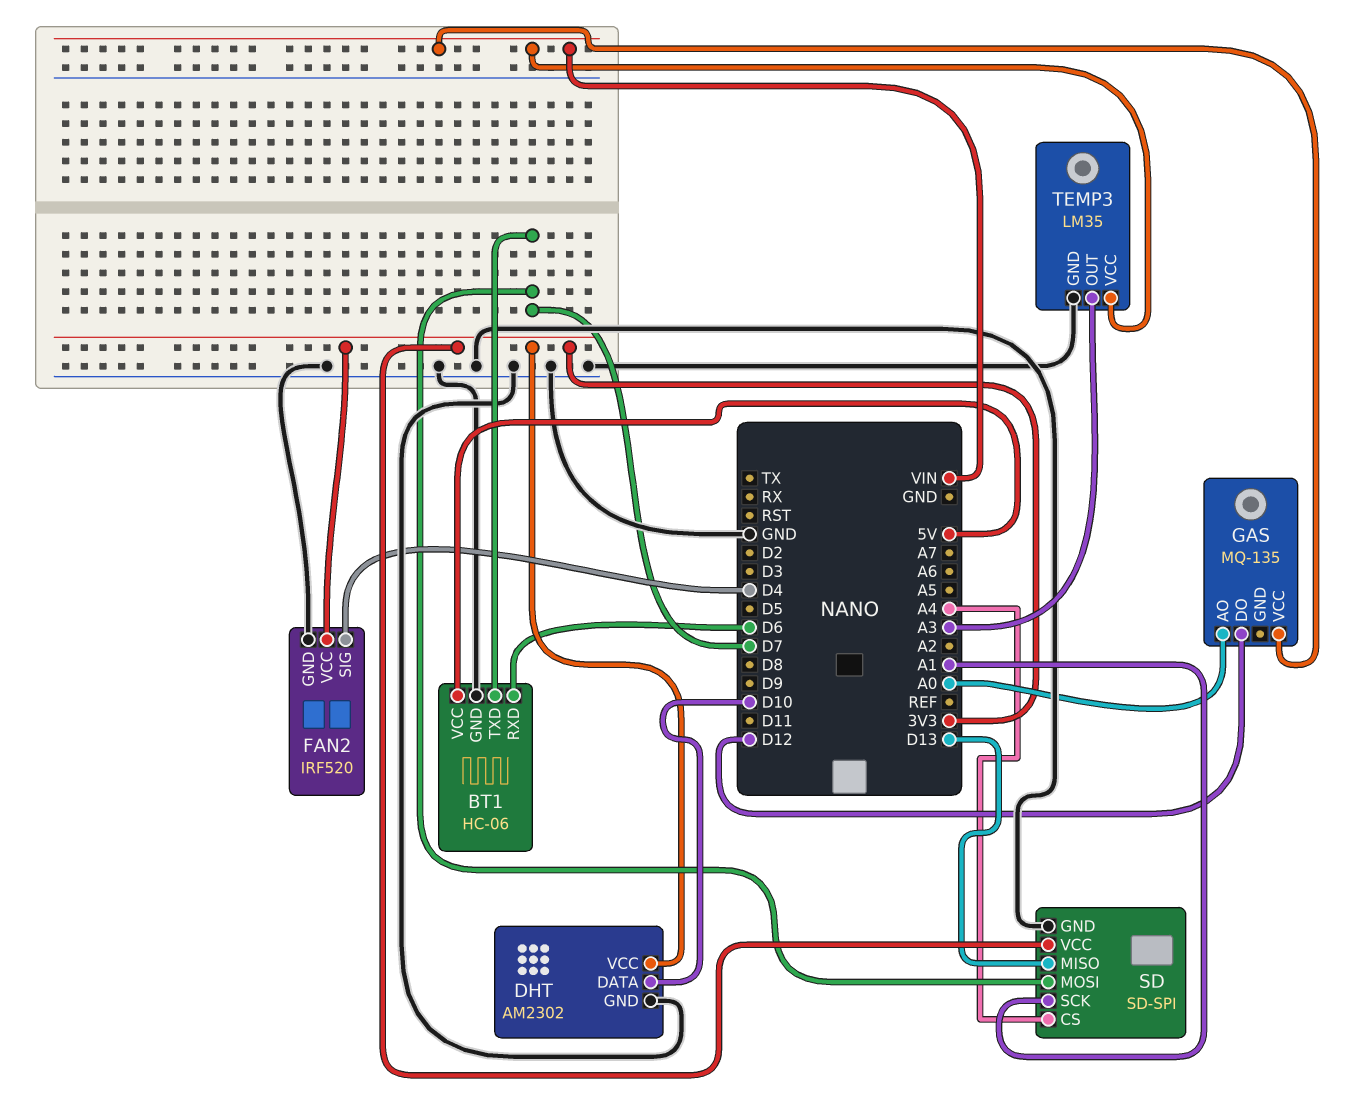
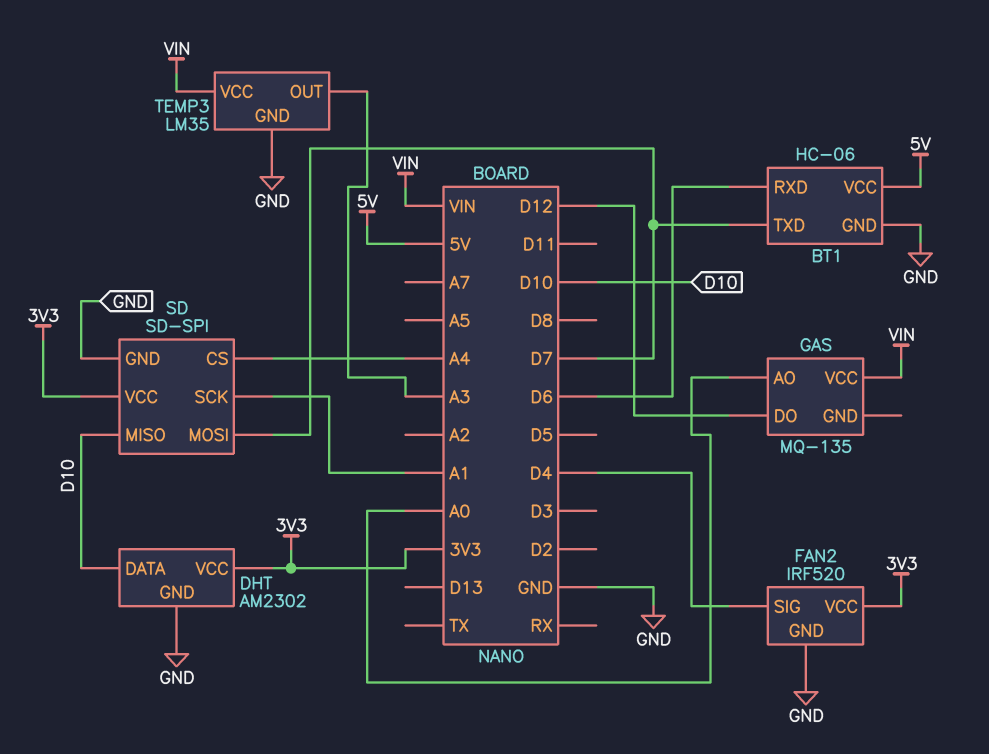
SD pin MISO: D13 -> D10

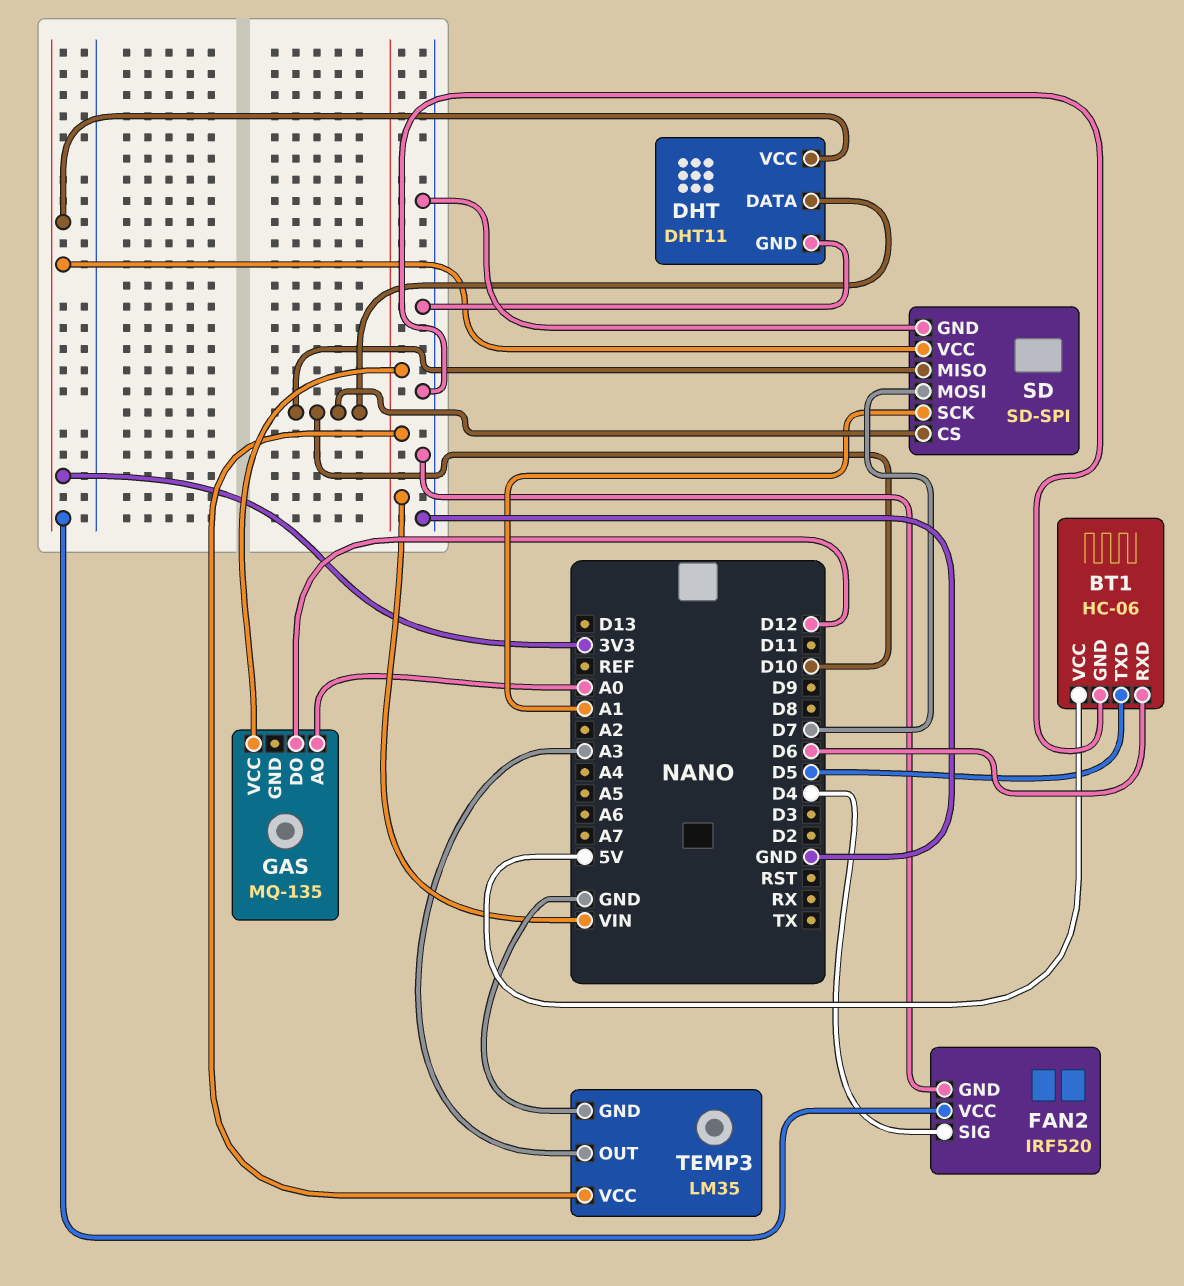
BT1 pin TXD: D7 -> D5
DHT: AM2302 -> DHT11
SD pin CS: A4 -> D10

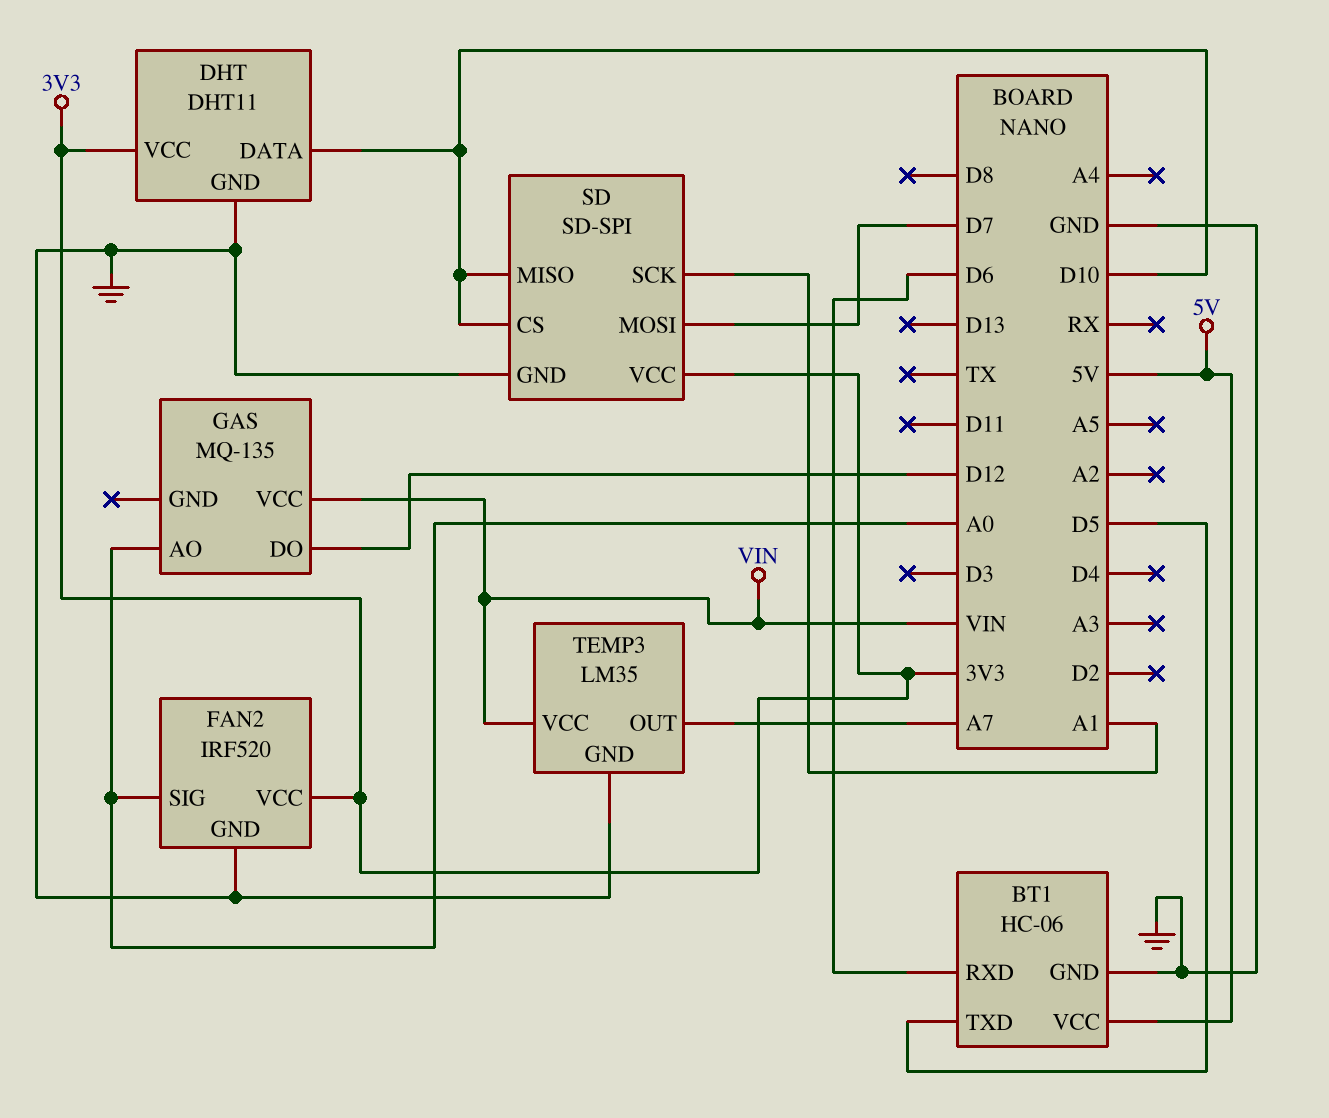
FAN2 pin SIG: D4 -> A0
TEMP3 pin OUT: A3 -> A7

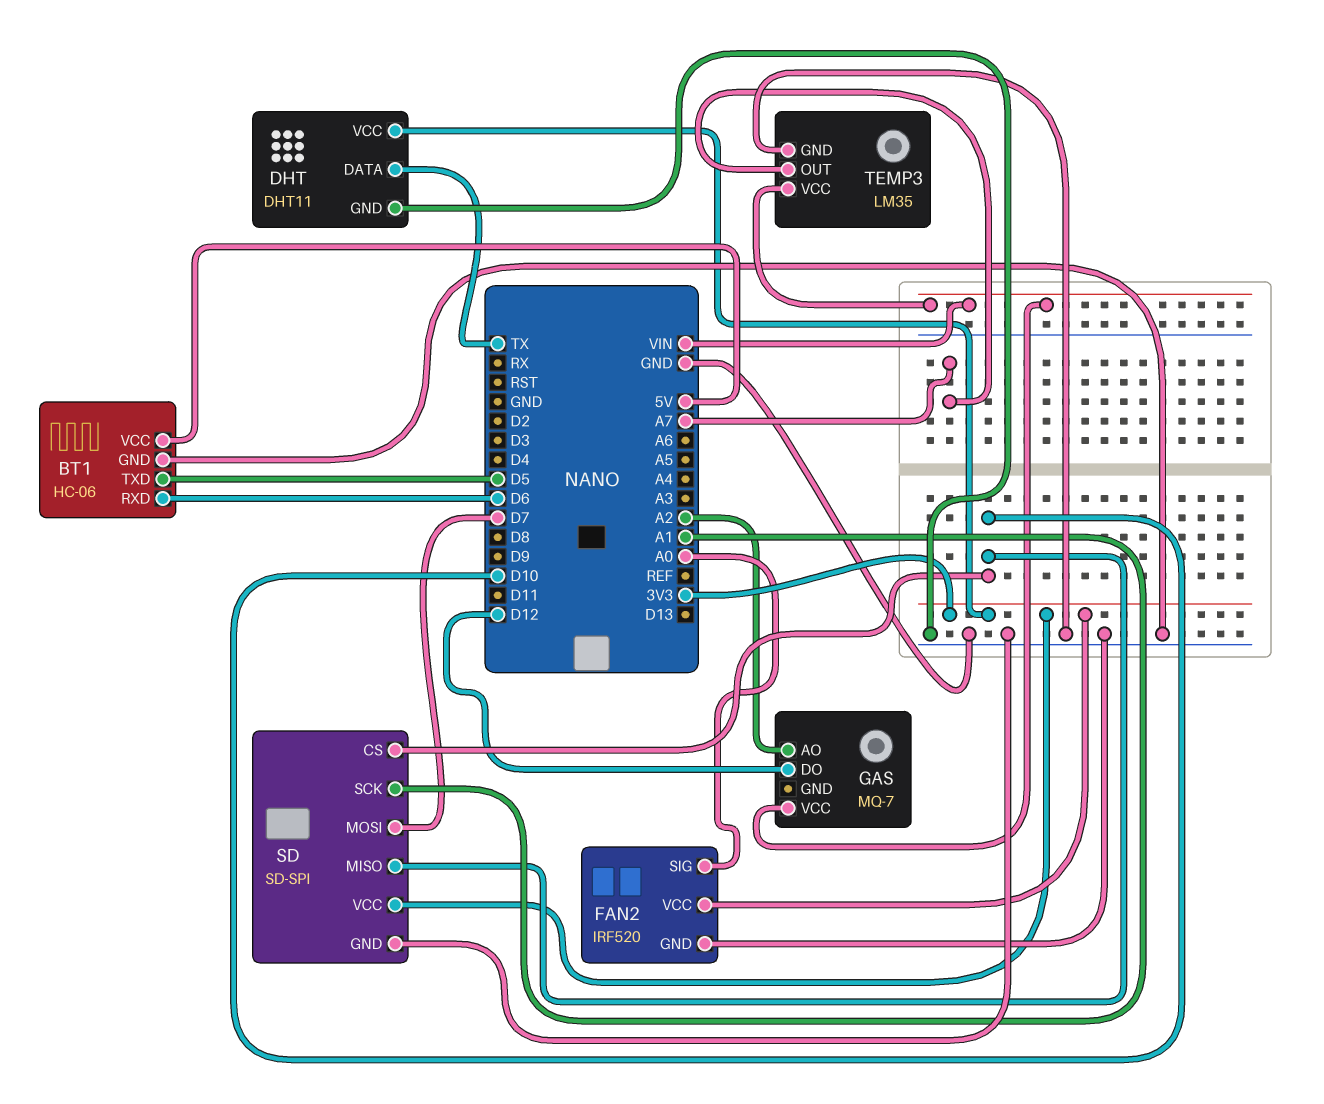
DHT pin DATA: D10 -> TX
GAS: MQ-135 -> MQ-7
GAS pin AO: A0 -> A2

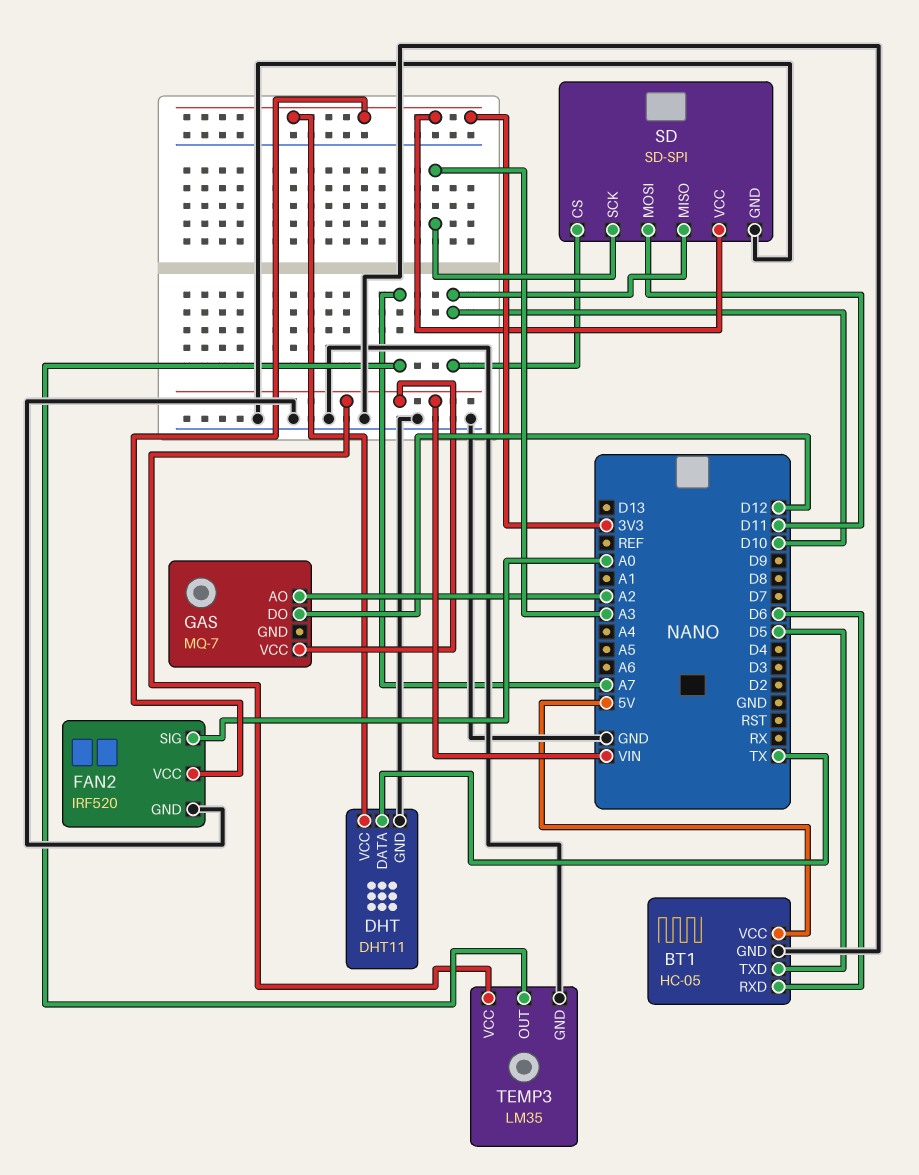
BT1: HC-06 -> HC-05
SD pin MOSI: D7 -> D11
SD pin SCK: A1 -> A3

